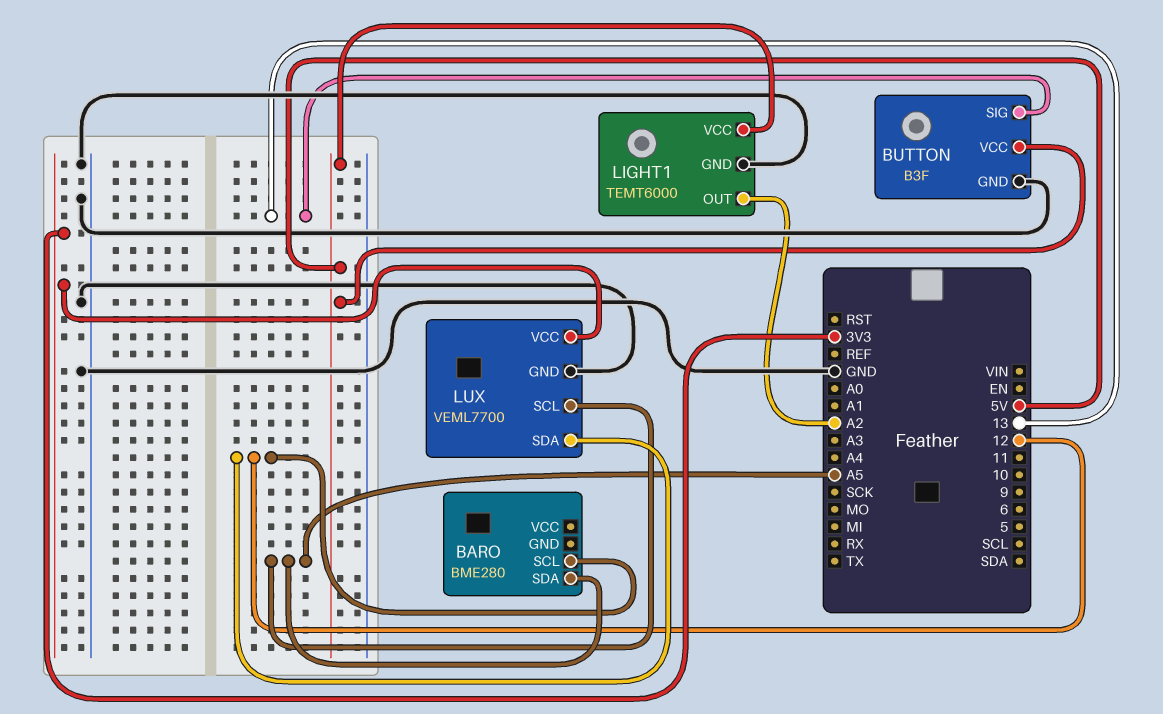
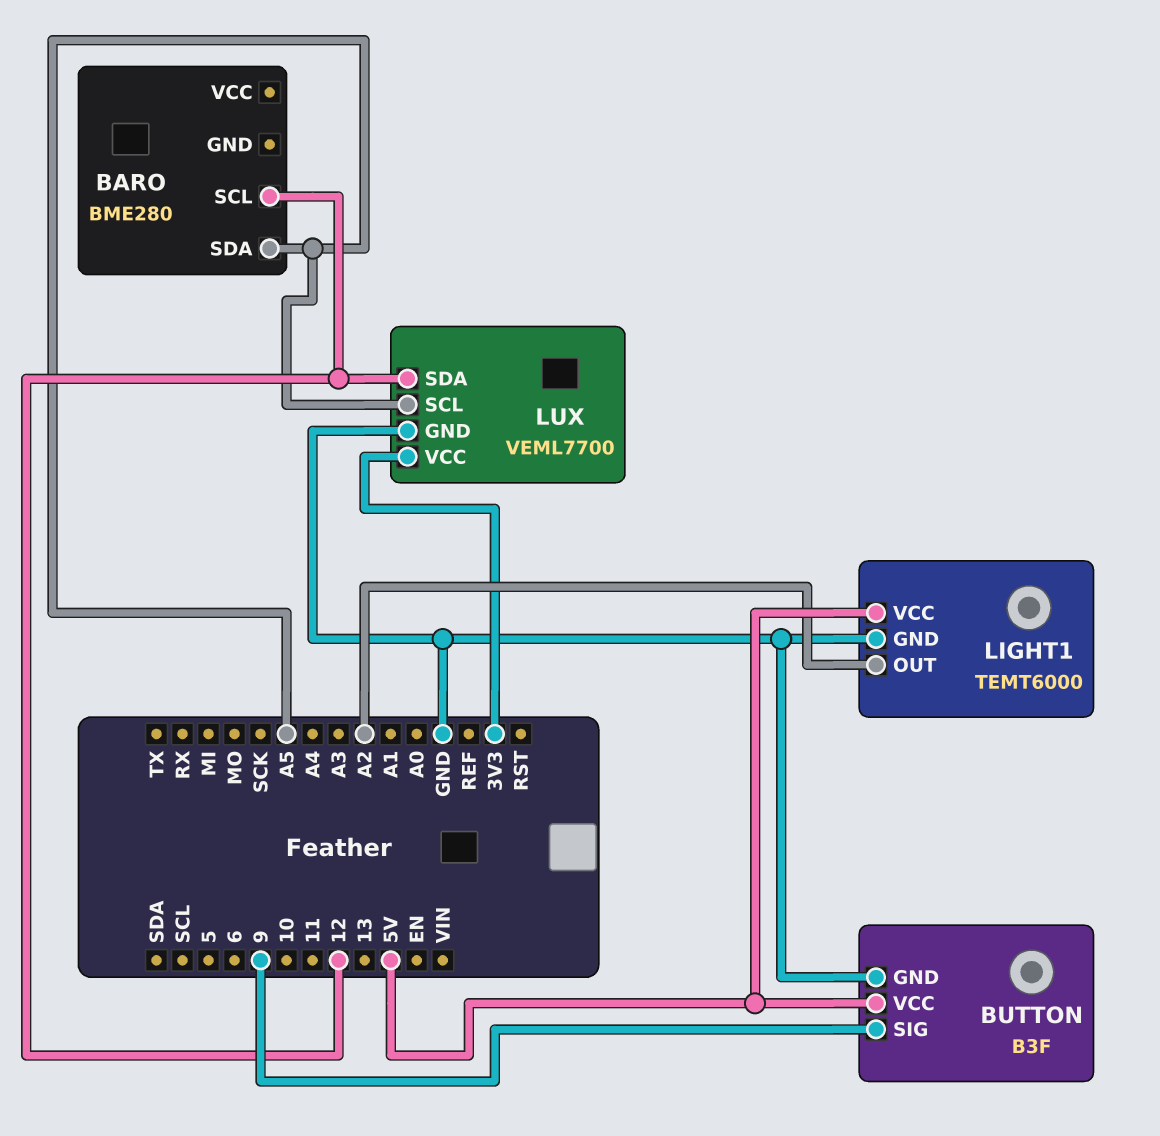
BUTTON pin SIG: 13 -> 9

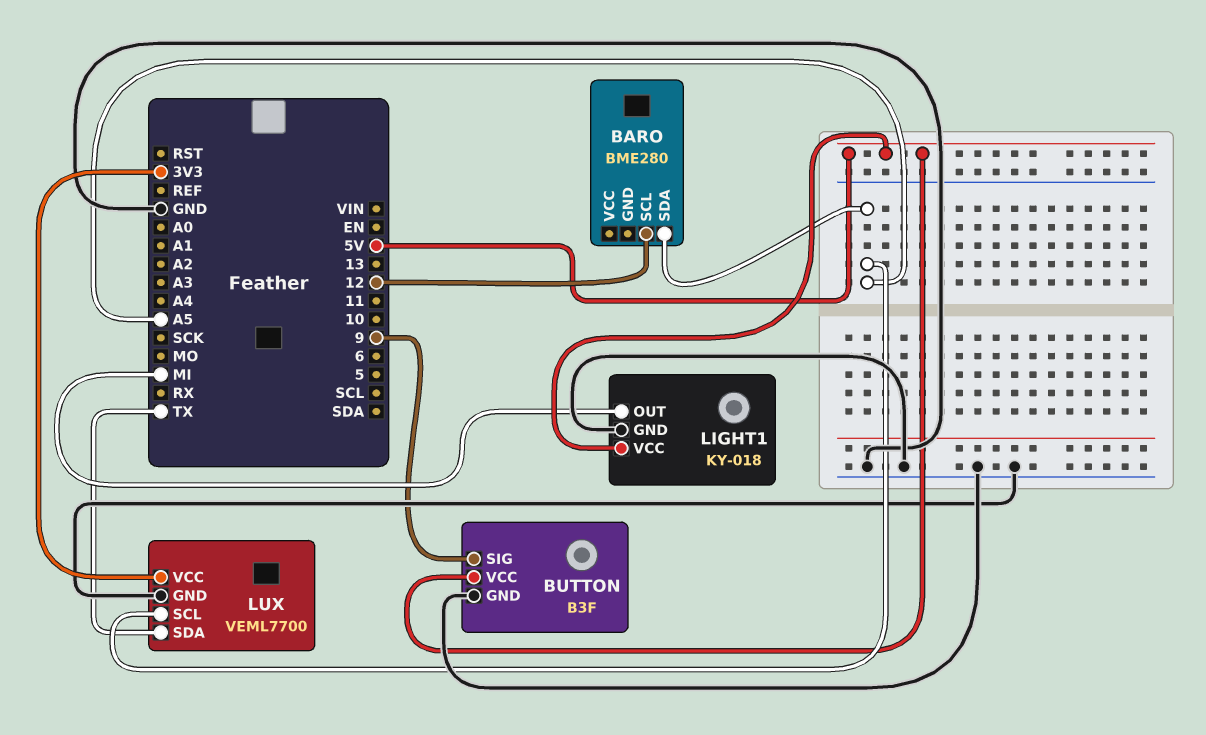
LIGHT1: TEMT6000 -> KY-018
LIGHT1 pin OUT: A2 -> MI
LUX pin SDA: 12 -> TX

